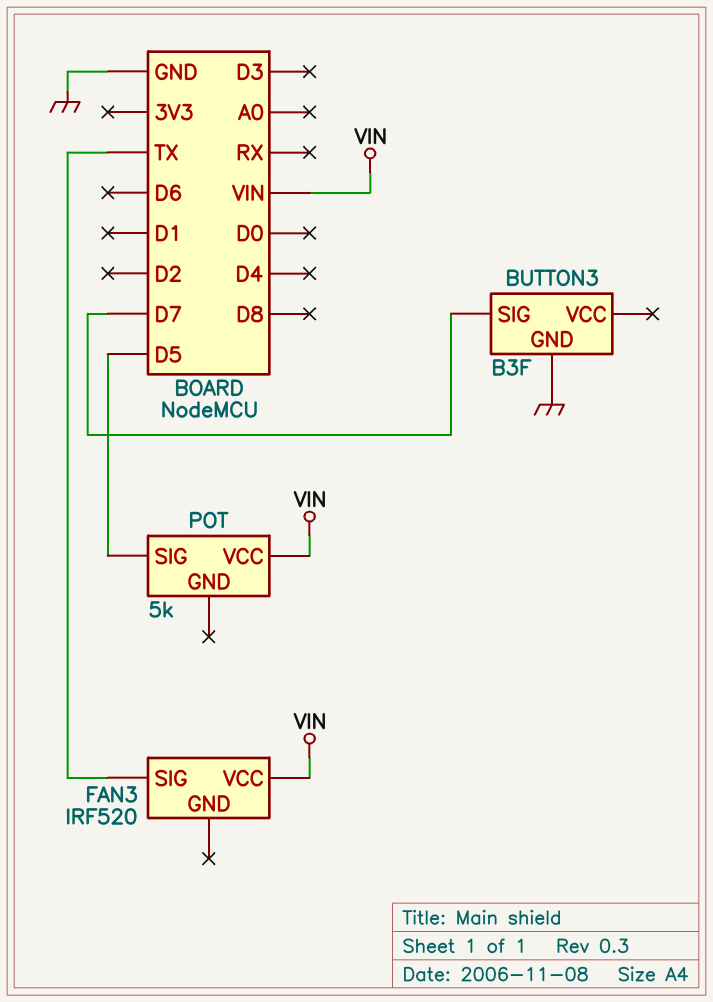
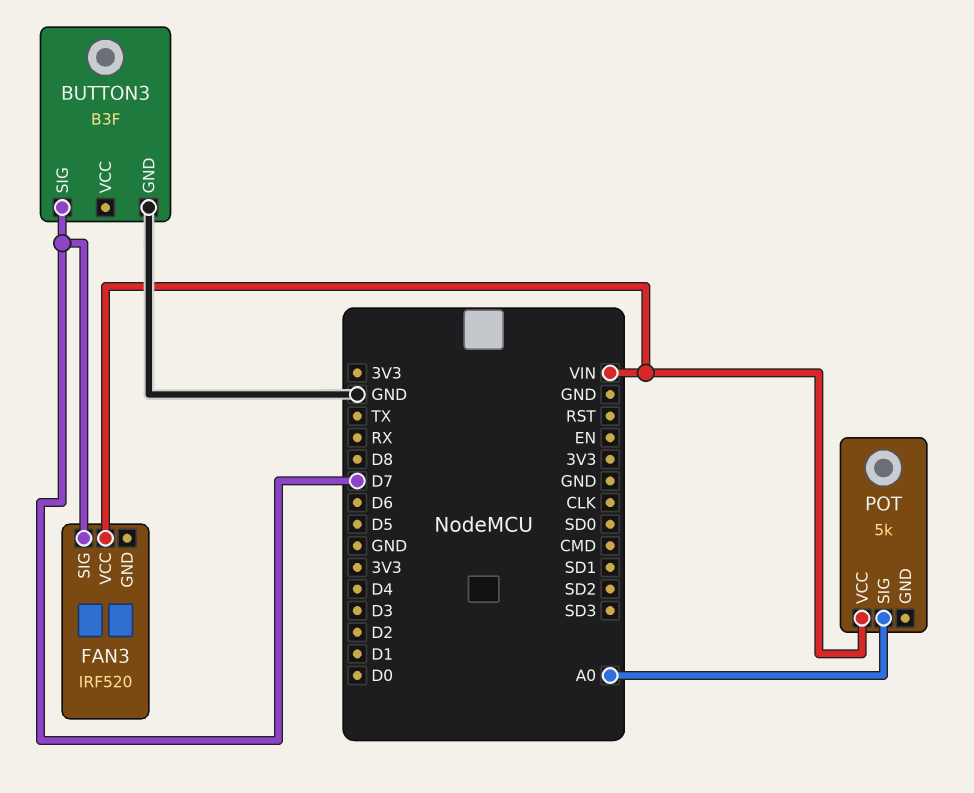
FAN3 pin SIG: TX -> D7
POT pin SIG: D5 -> A0

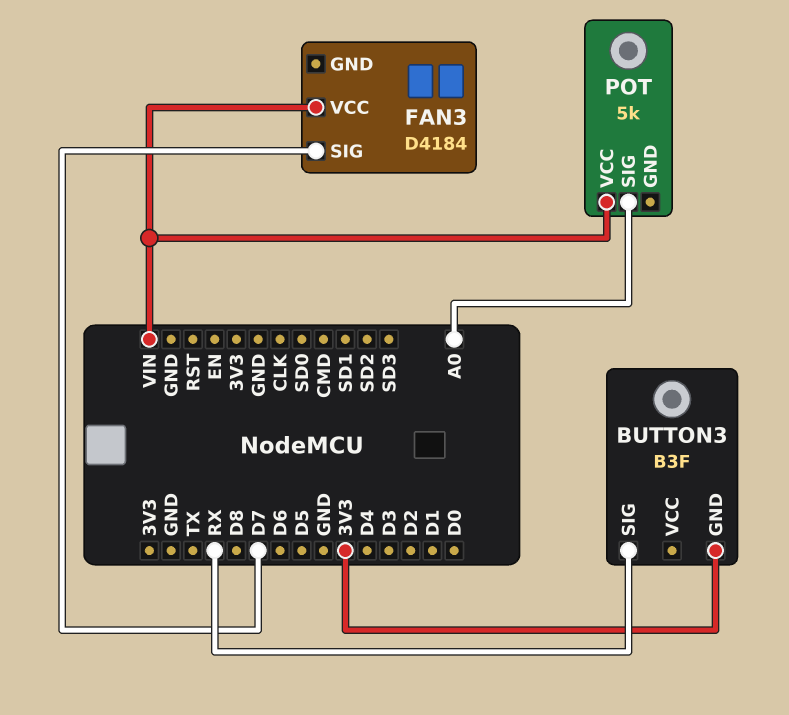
BUTTON3 pin GND: GND -> 3V3
BUTTON3 pin SIG: D7 -> RX
FAN3: IRF520 -> D4184

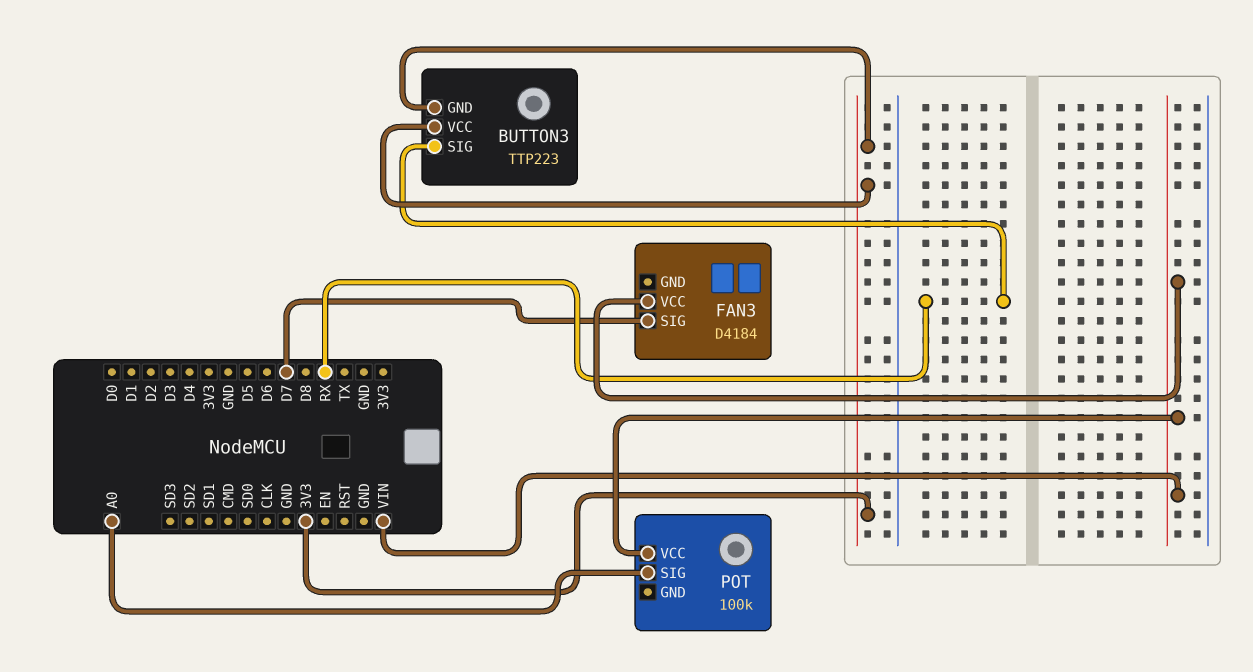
BUTTON3: B3F -> TTP223
BUTTON3 pin VCC: none -> 3V3
POT: 5k -> 100k

